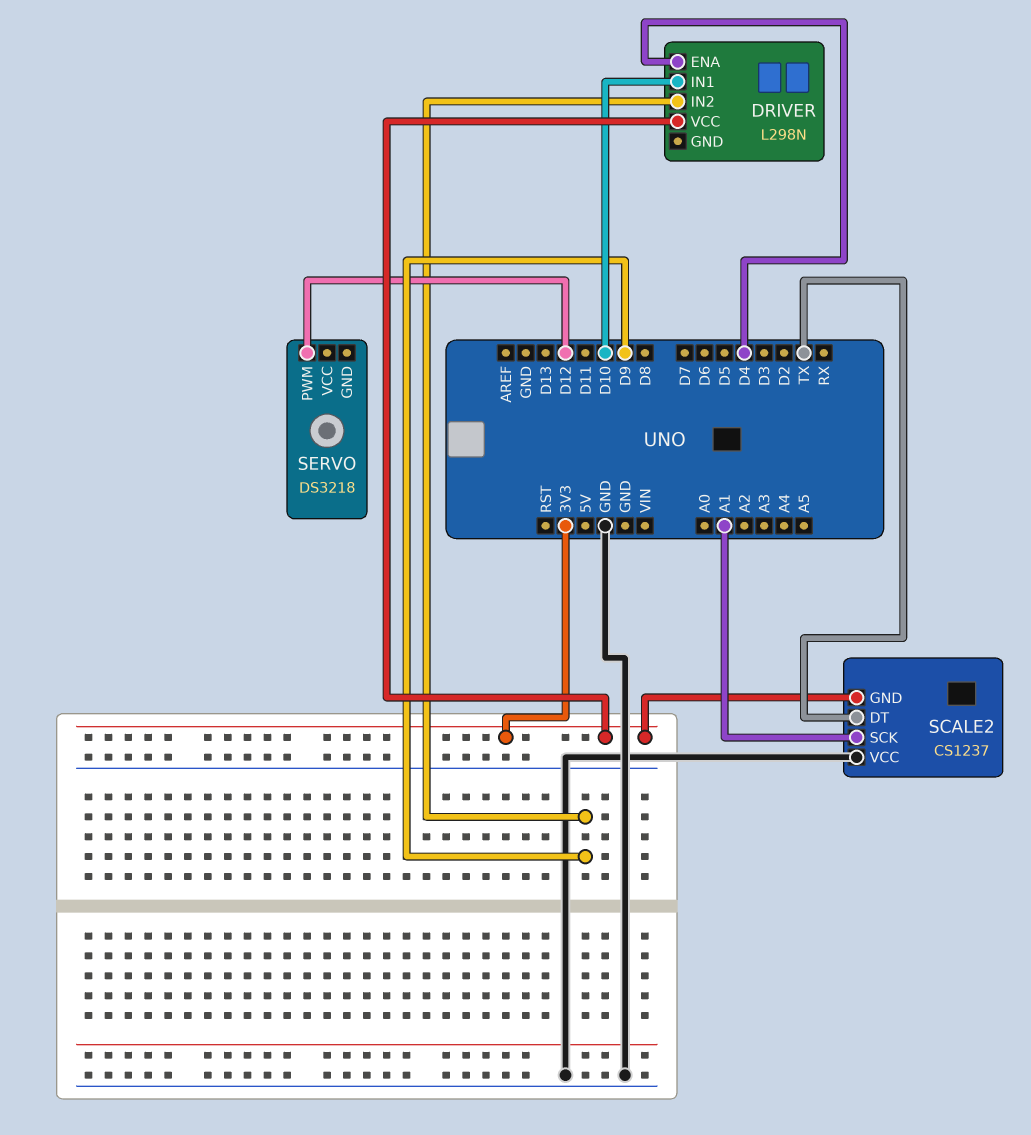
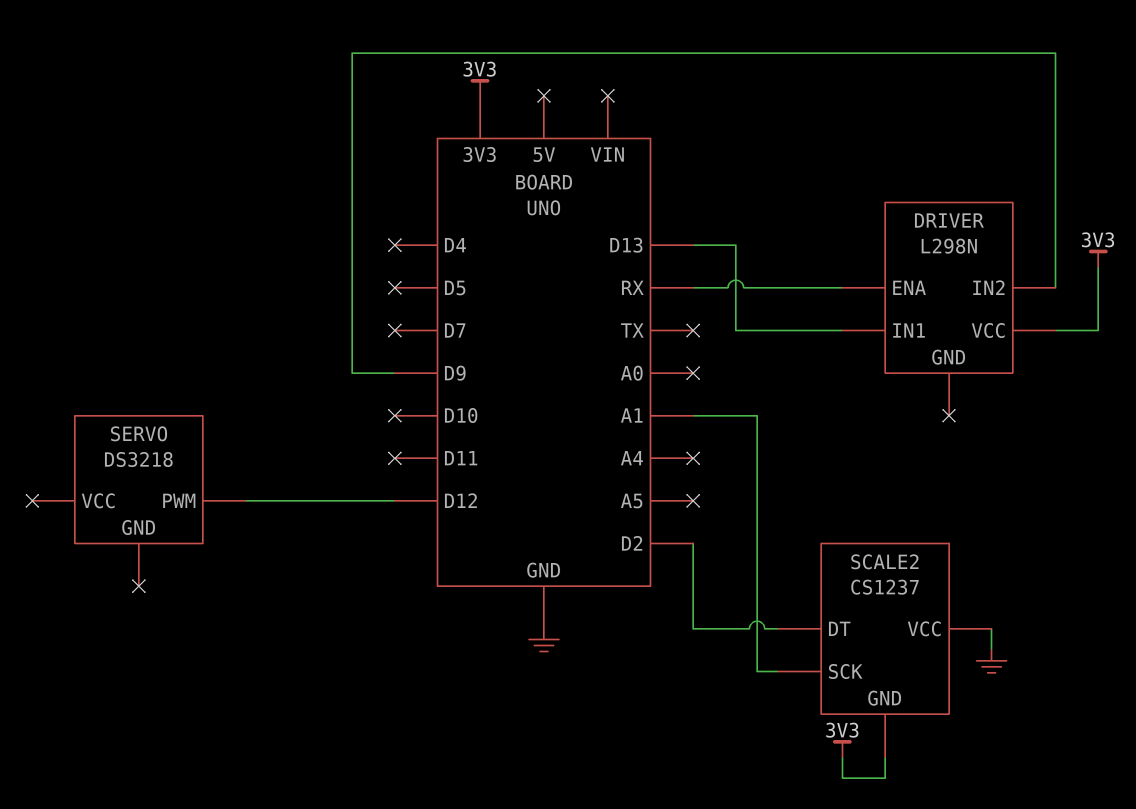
DRIVER pin ENA: D4 -> RX
DRIVER pin IN1: D10 -> D13
SCALE2 pin DT: TX -> D2

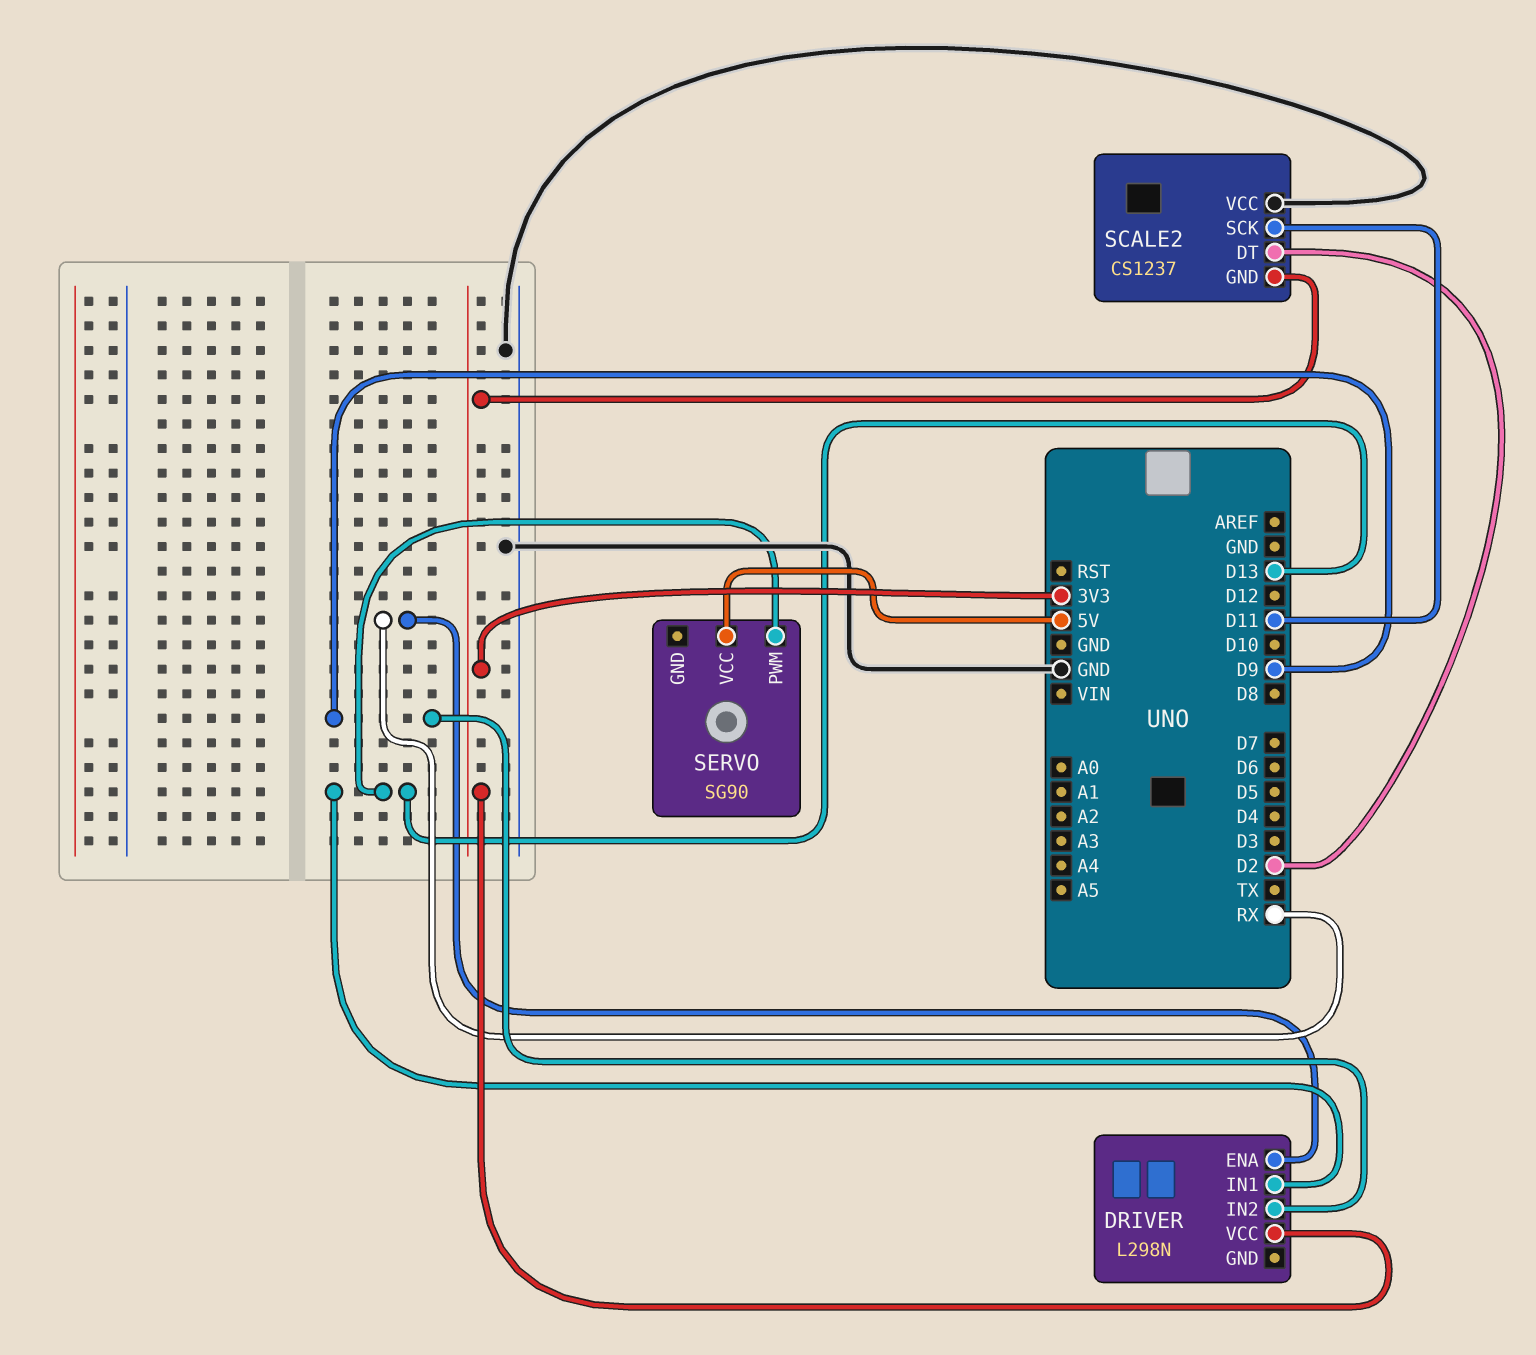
SCALE2 pin SCK: A1 -> D11
SERVO: DS3218 -> SG90
SERVO pin PWM: D12 -> D13
SERVO pin VCC: none -> 5V

